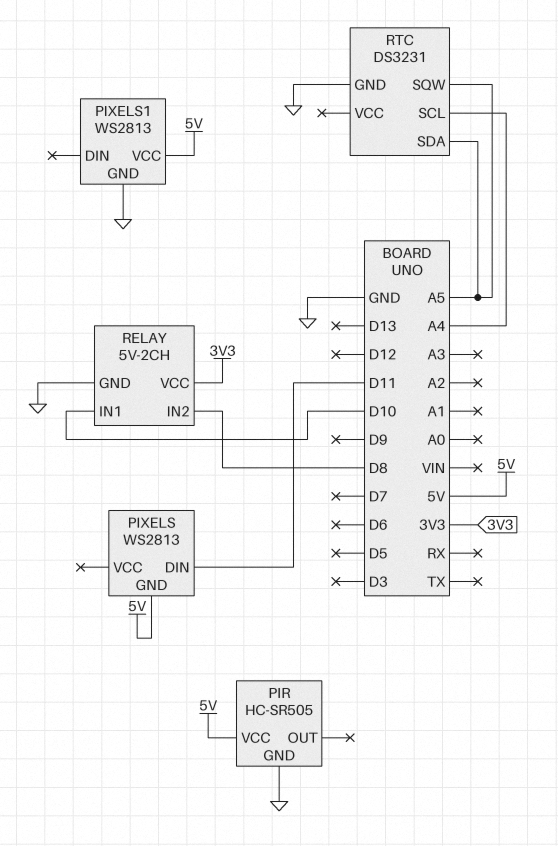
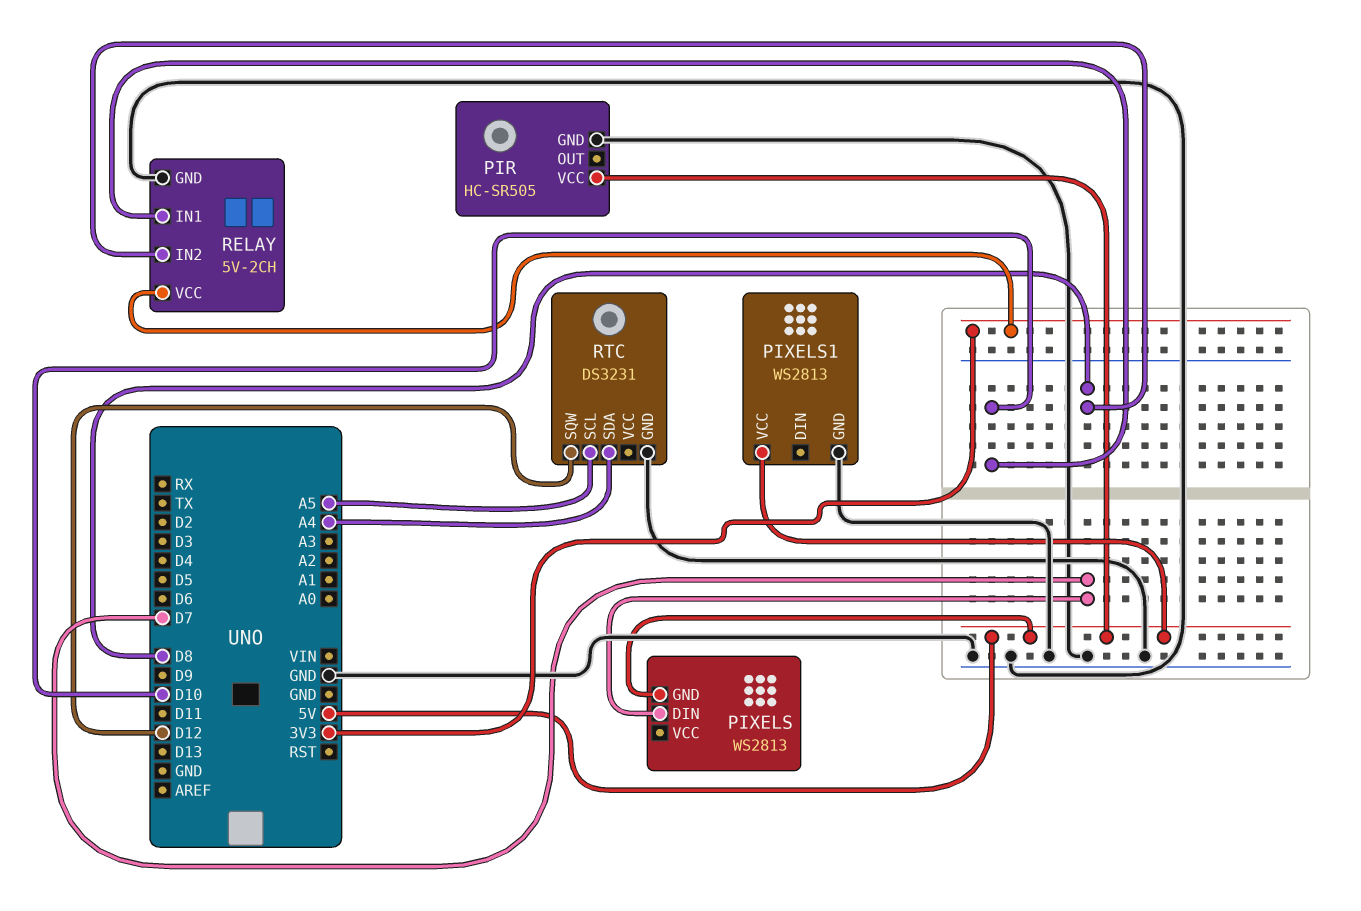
PIXELS pin DIN: D11 -> D7
RTC pin SCL: A4 -> A5
RTC pin SDA: A5 -> A4
RTC pin SQW: A5 -> D12

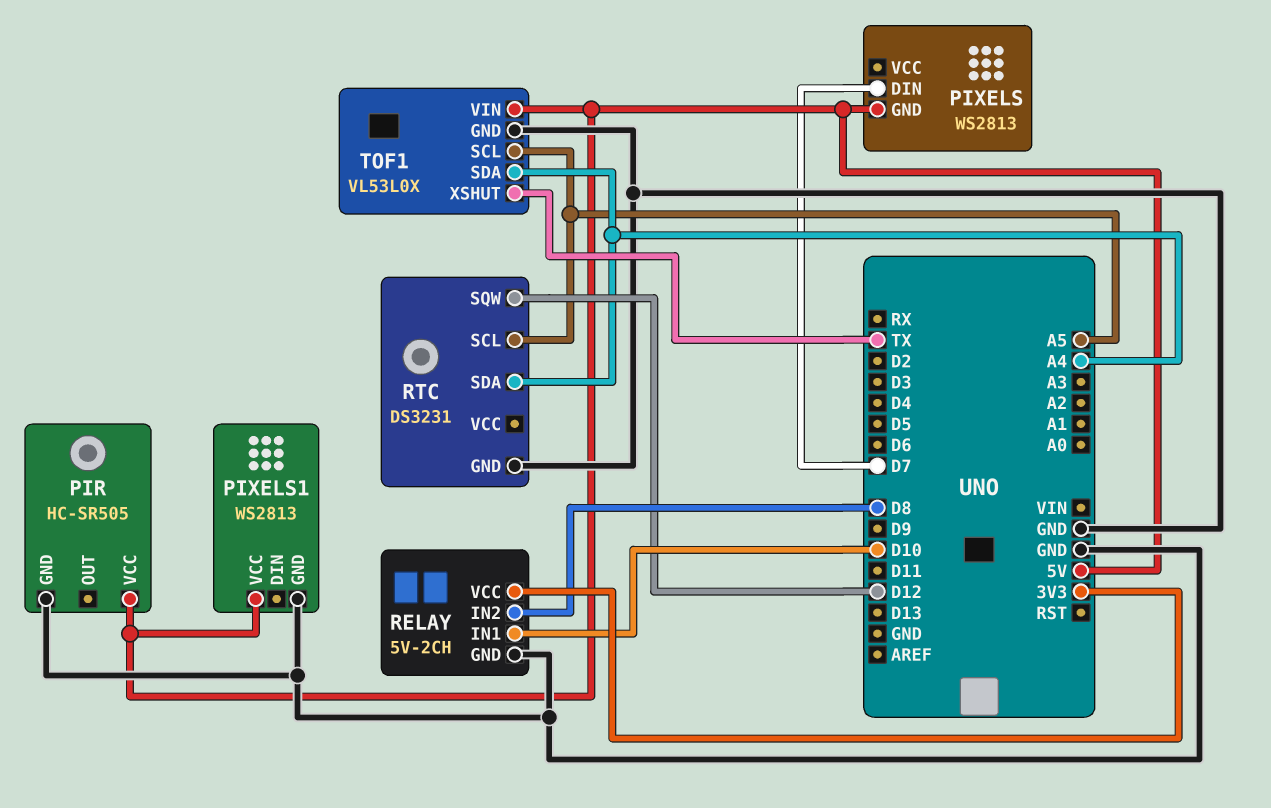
TOF1: none -> VL53L0X
TOF1 pin GND: none -> GND
TOF1 pin SCL: none -> A5
TOF1 pin SDA: none -> A4
TOF1 pin VIN: none -> 5V
TOF1 pin XSHUT: none -> TX

